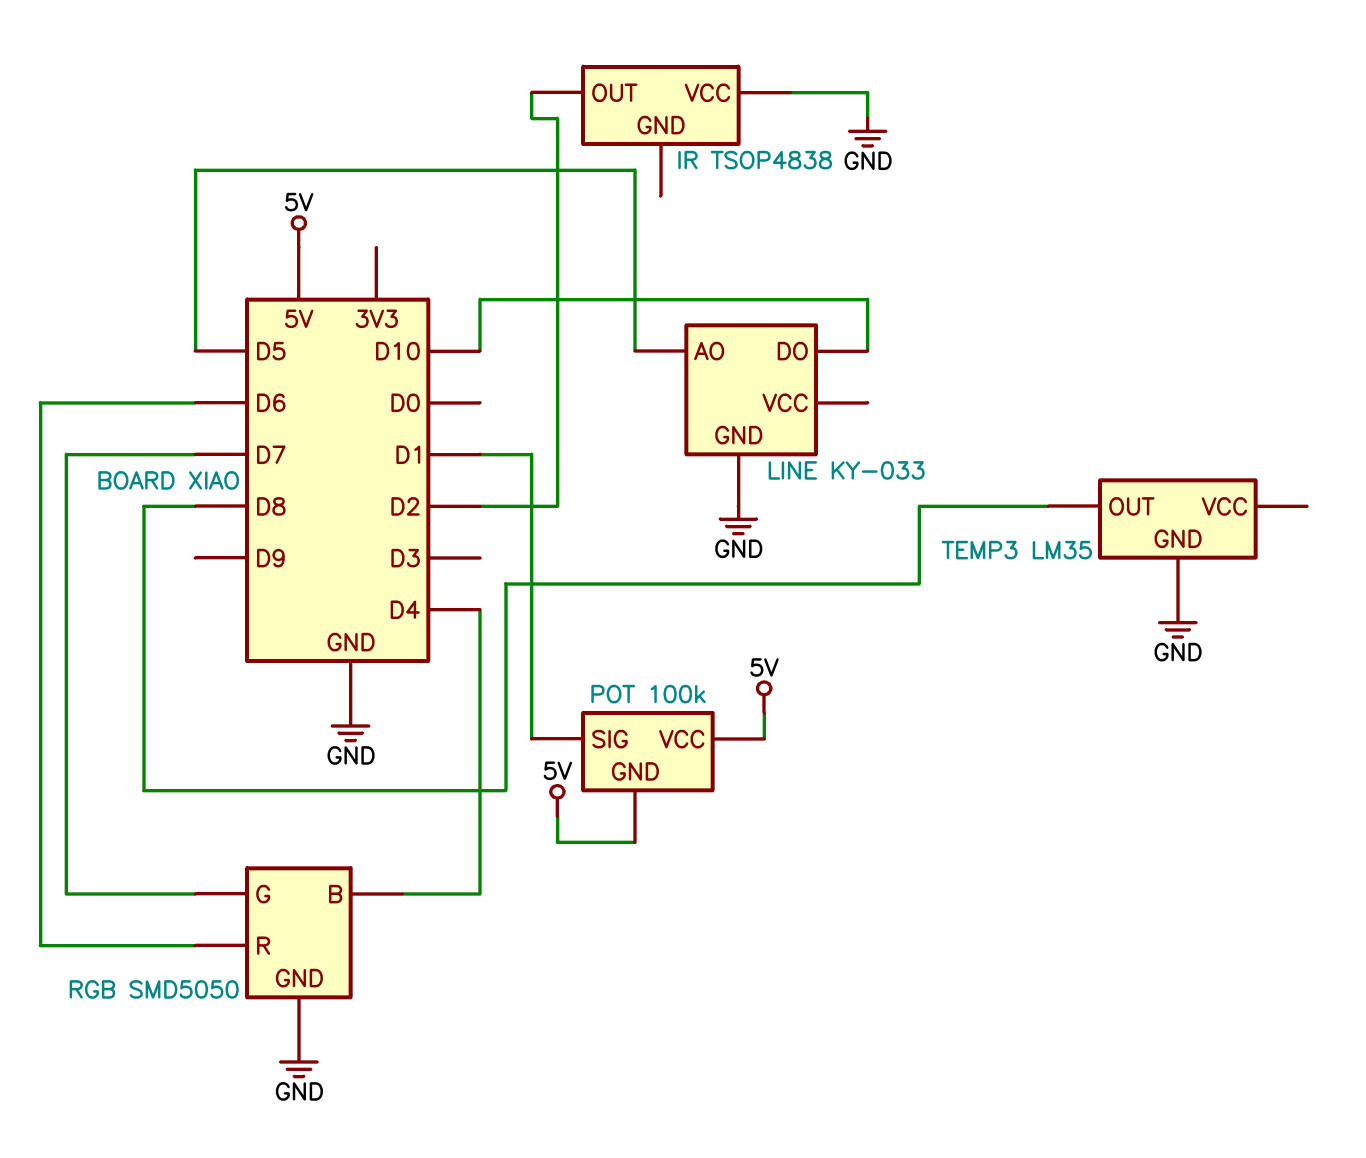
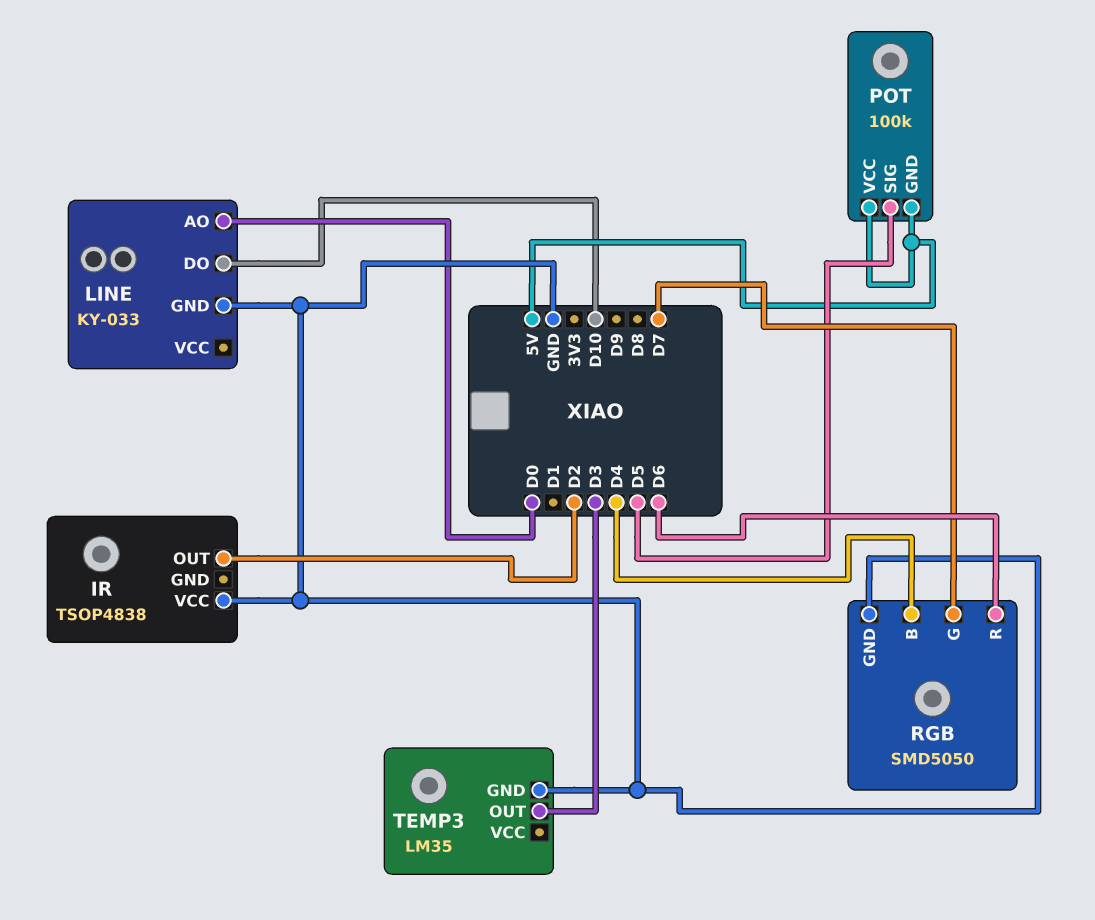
LINE pin AO: D5 -> D0
POT pin SIG: D1 -> D5
TEMP3 pin OUT: D8 -> D3

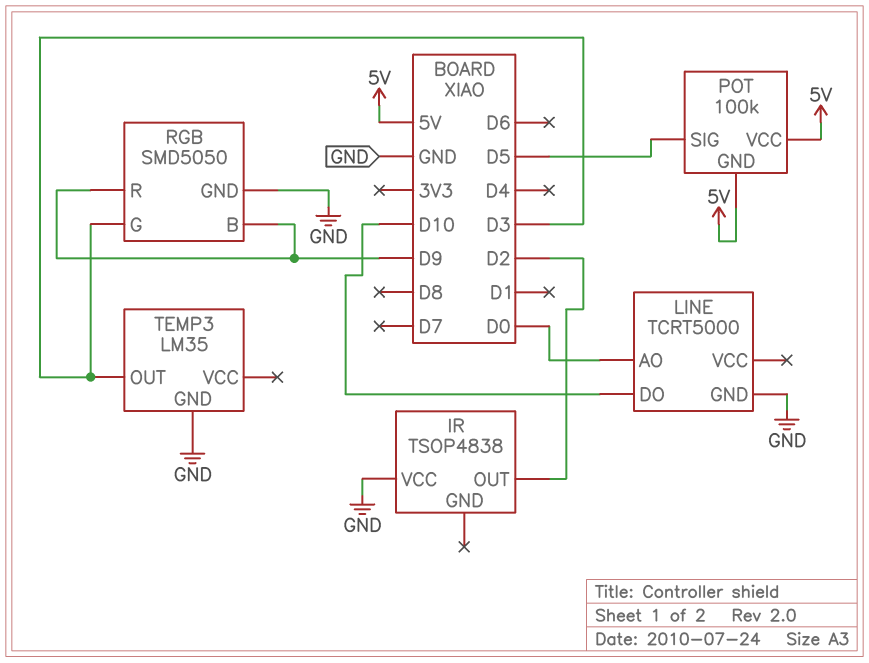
LINE: KY-033 -> TCRT5000
RGB pin B: D4 -> D9
RGB pin G: D7 -> D3
RGB pin R: D6 -> D9

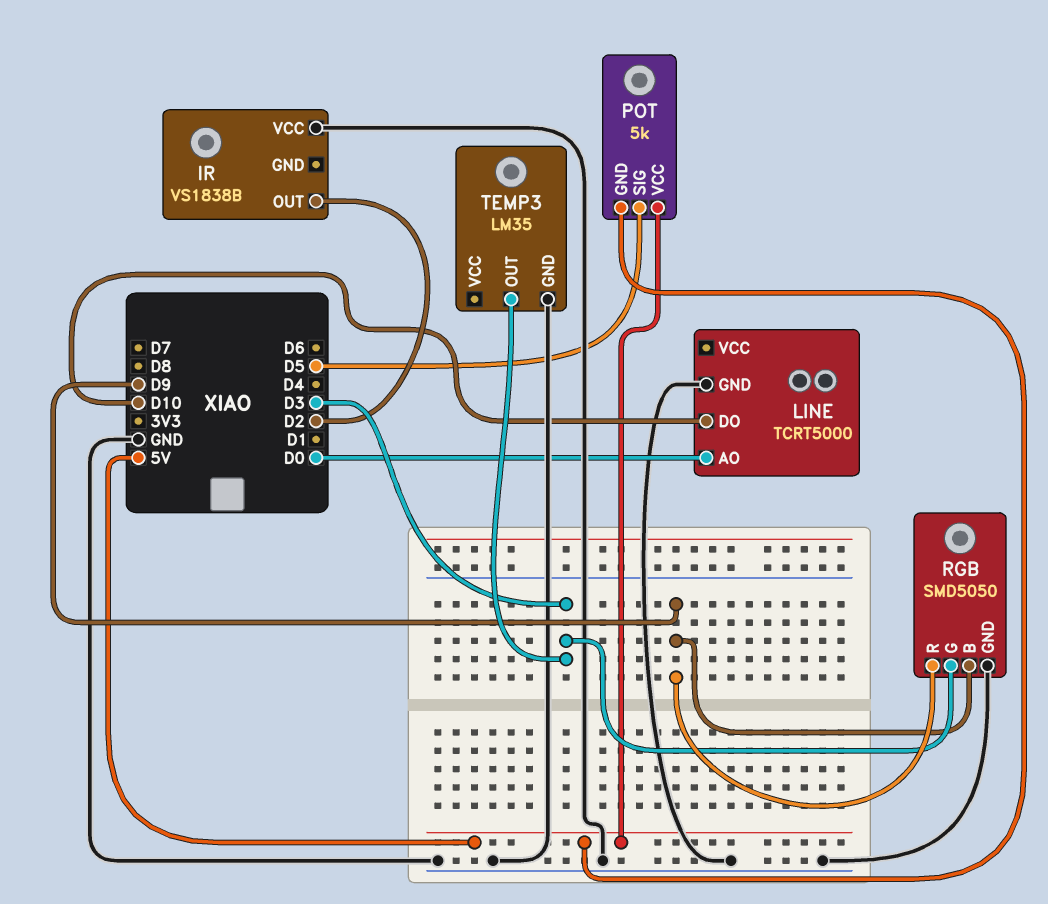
IR: TSOP4838 -> VS1838B
POT: 100k -> 5k

